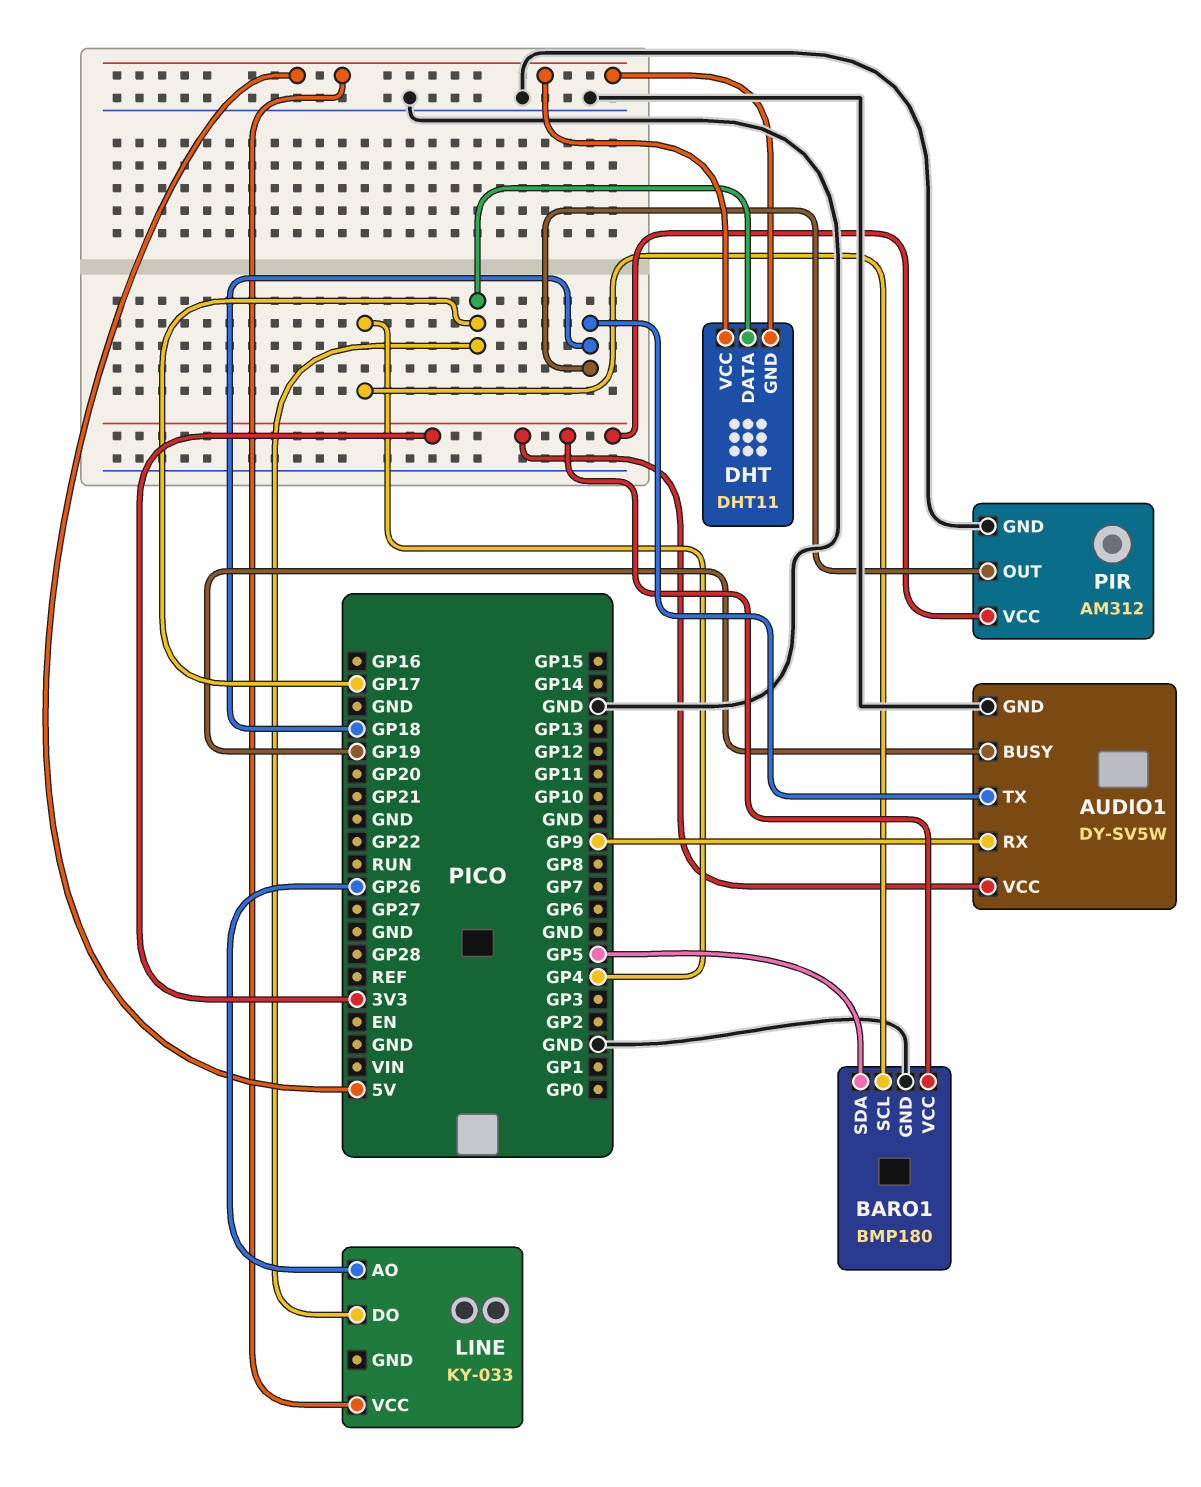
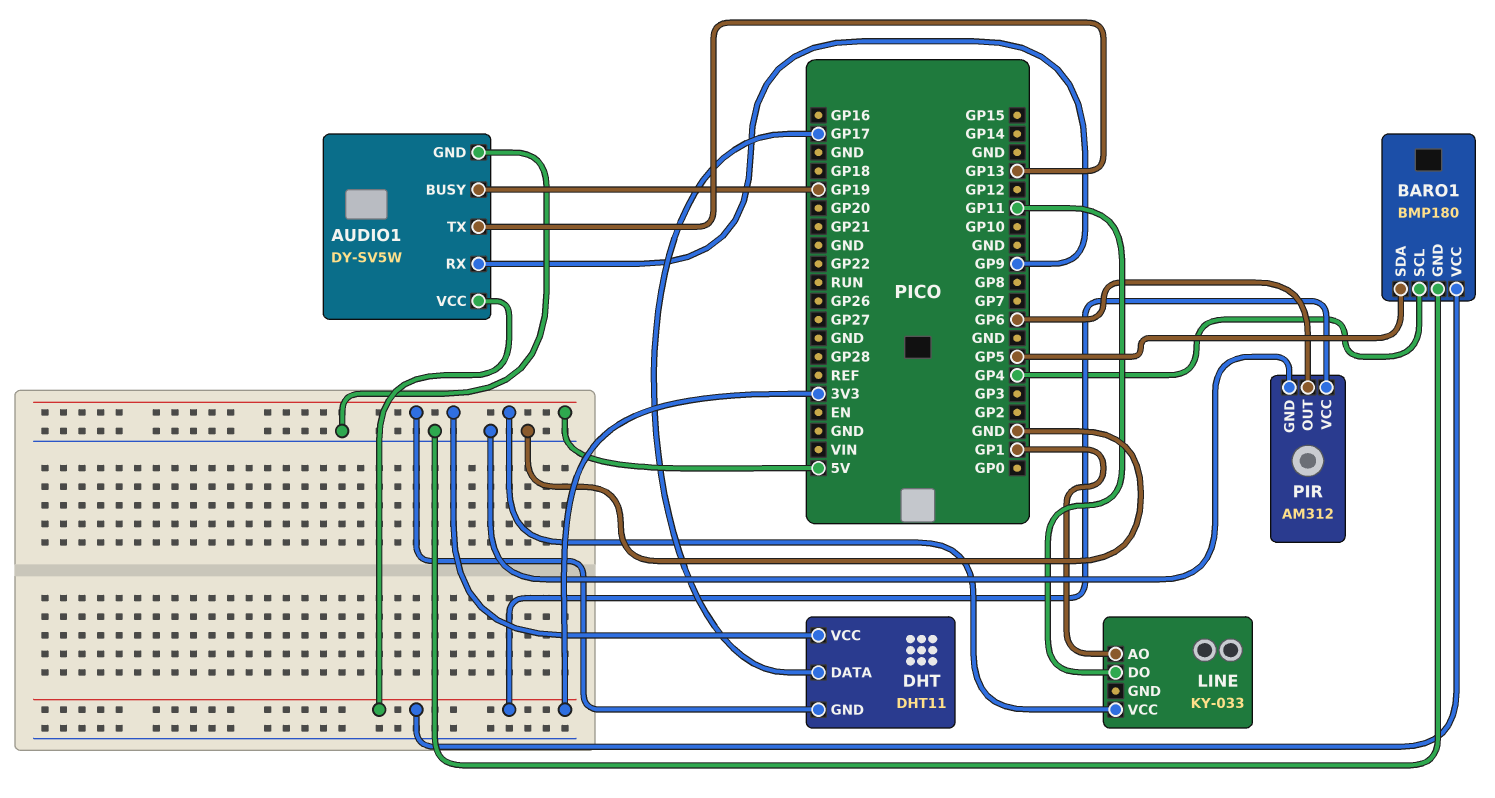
AUDIO1 pin TX: GP18 -> GP13
LINE pin AO: GP26 -> GP1
LINE pin DO: GP17 -> GP11
PIR pin OUT: GP18 -> GP6

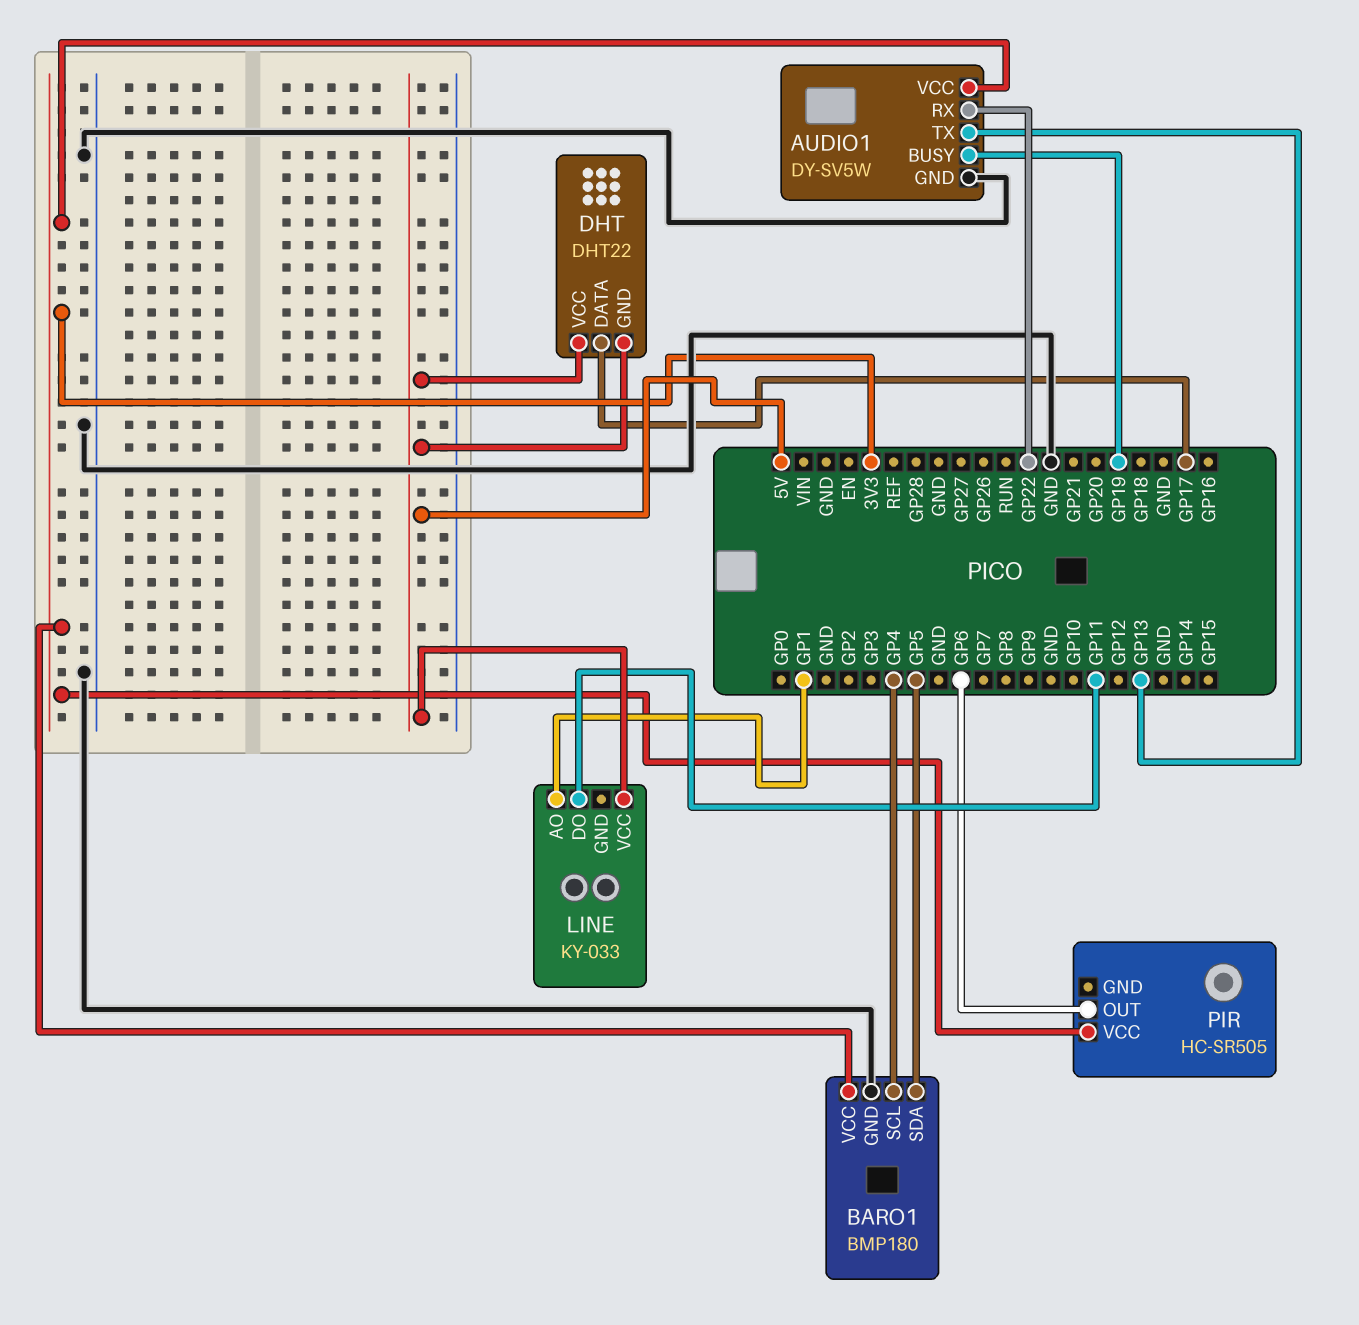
AUDIO1 pin RX: GP9 -> GP22
DHT: DHT11 -> DHT22
PIR: AM312 -> HC-SR505
PIR pin GND: GND -> none

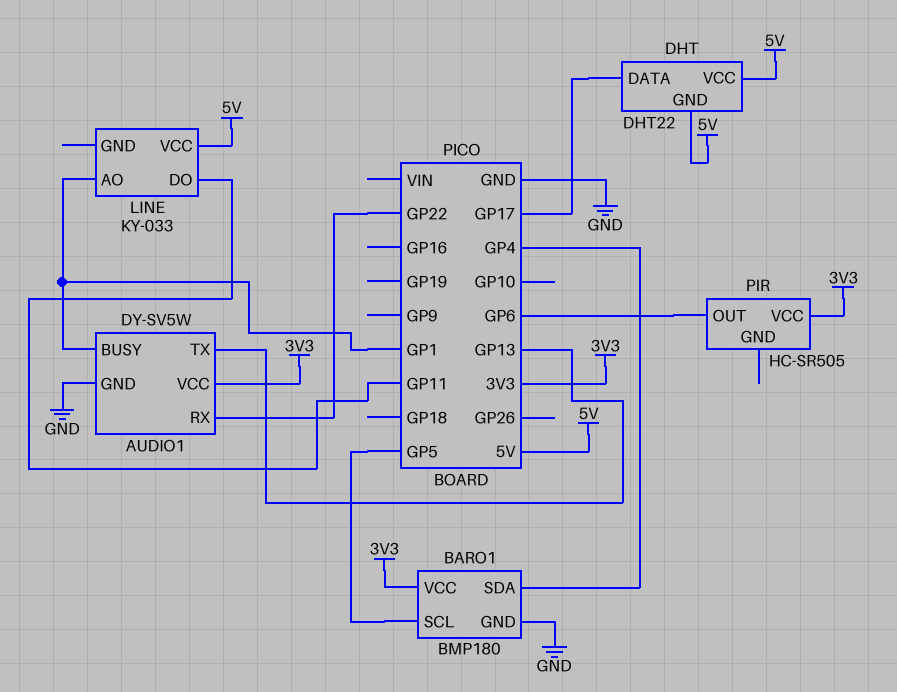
AUDIO1 pin BUSY: GP19 -> GP1
BARO1 pin SCL: GP4 -> GP5
BARO1 pin SDA: GP5 -> GP4

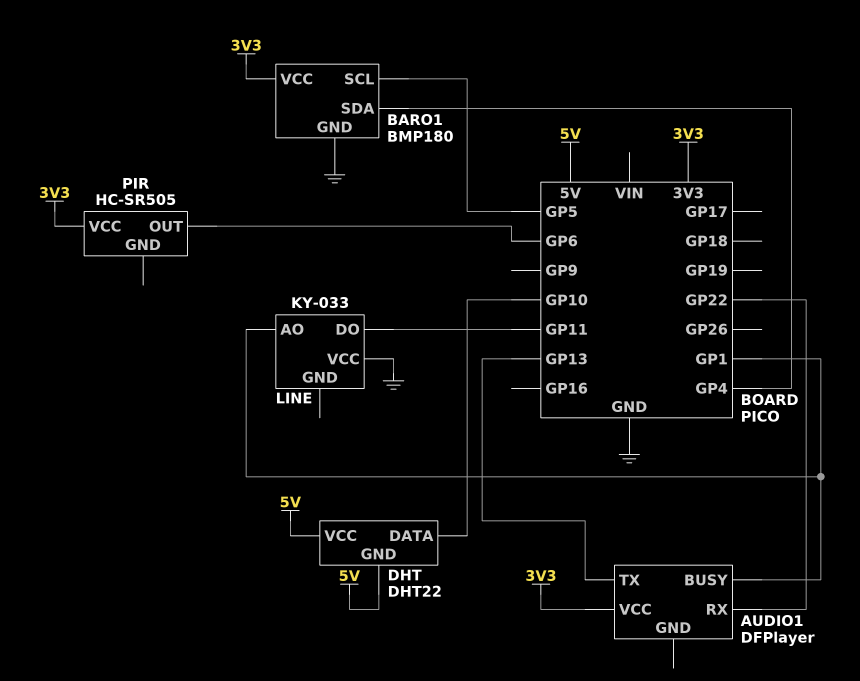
AUDIO1: DY-SV5W -> DFPlayer
AUDIO1 pin GND: GND -> none
DHT pin DATA: GP17 -> GP10
LINE pin VCC: 5V -> GND

